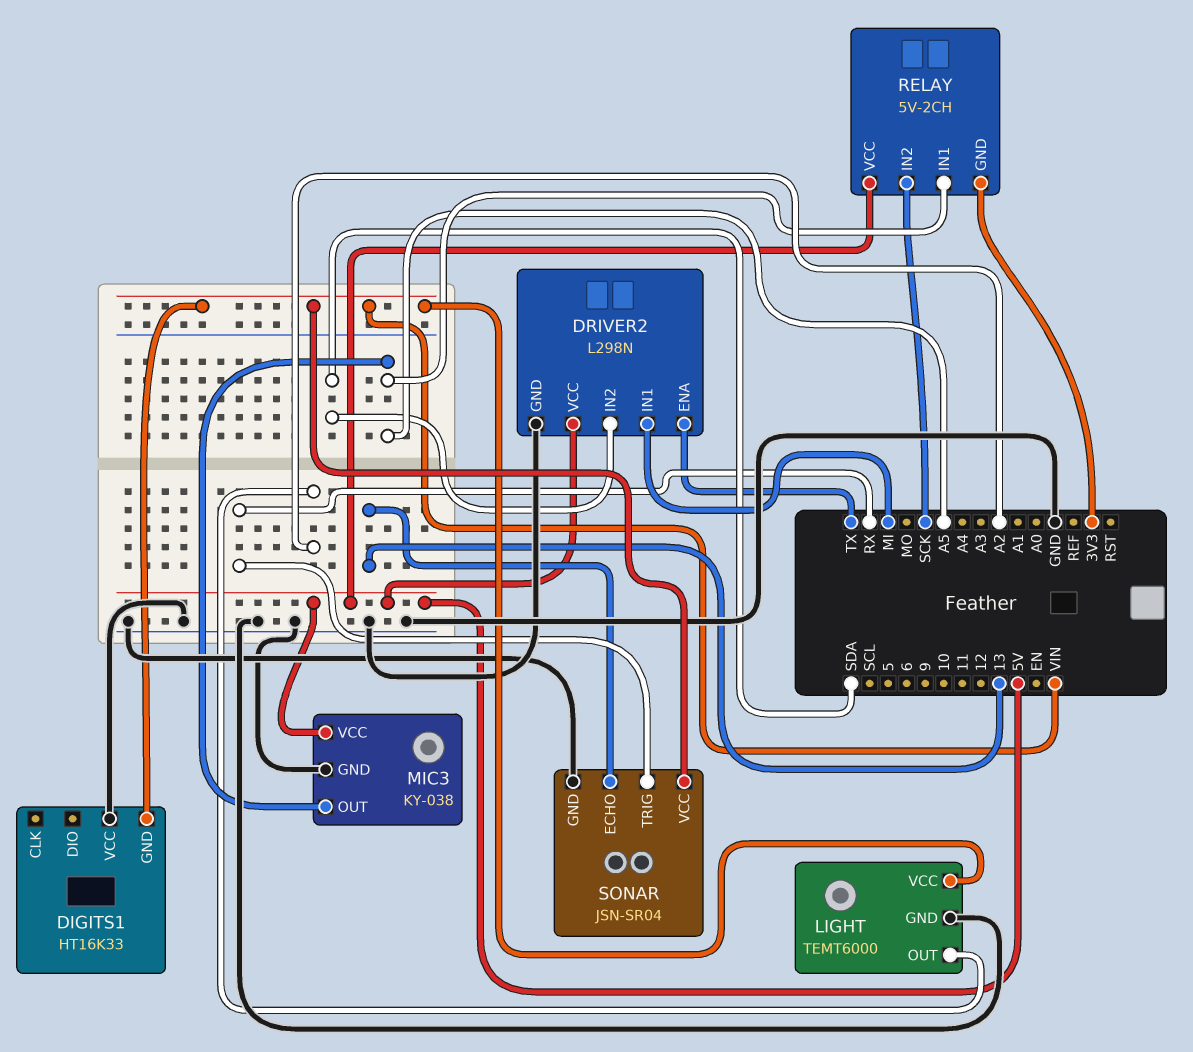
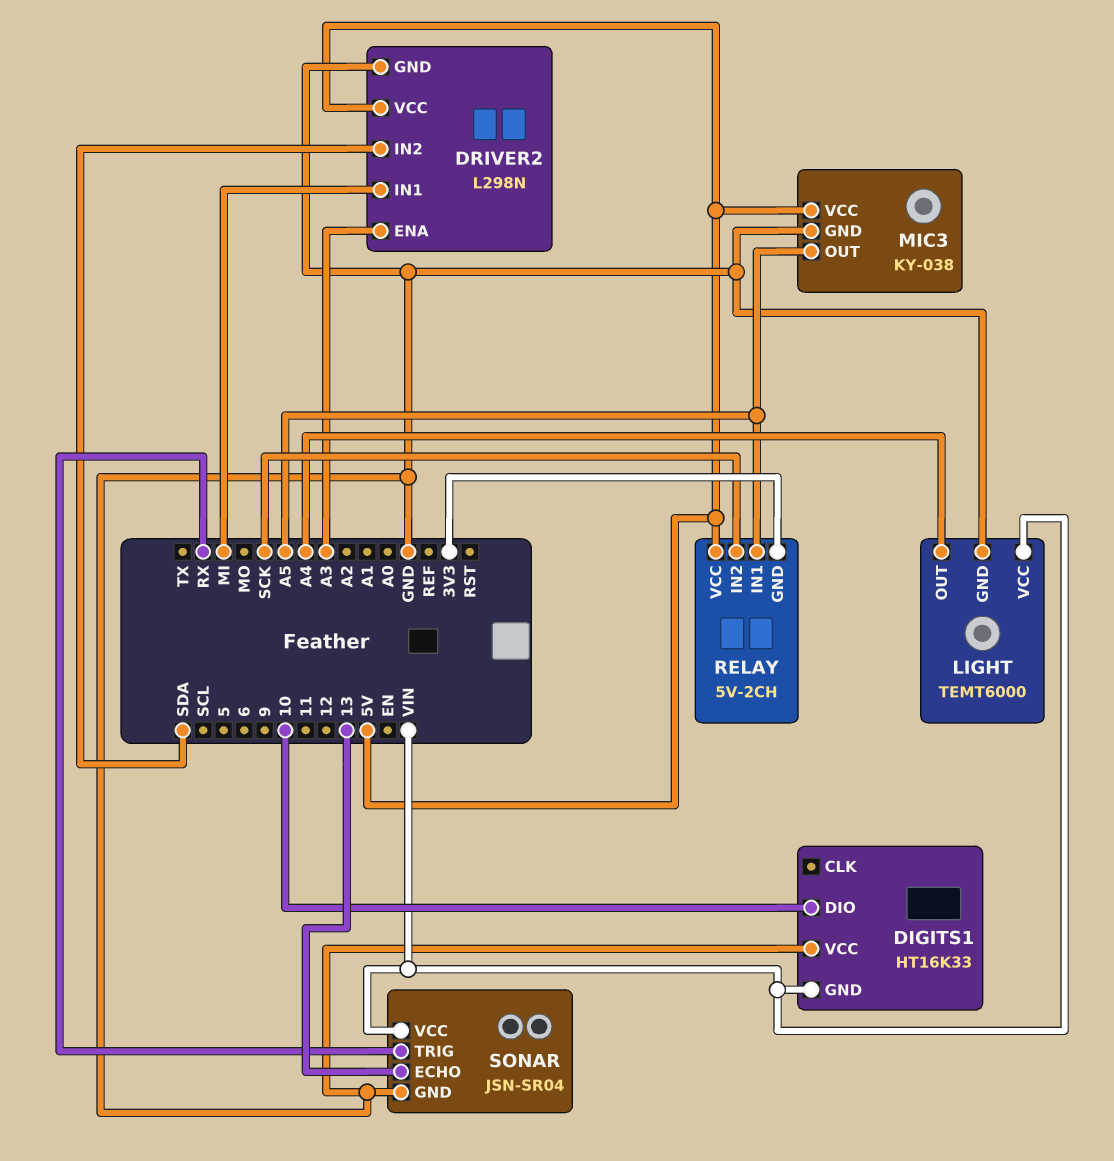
DIGITS1 pin DIO: none -> 10
DRIVER2 pin ENA: TX -> A3
LIGHT pin OUT: A2 -> A4

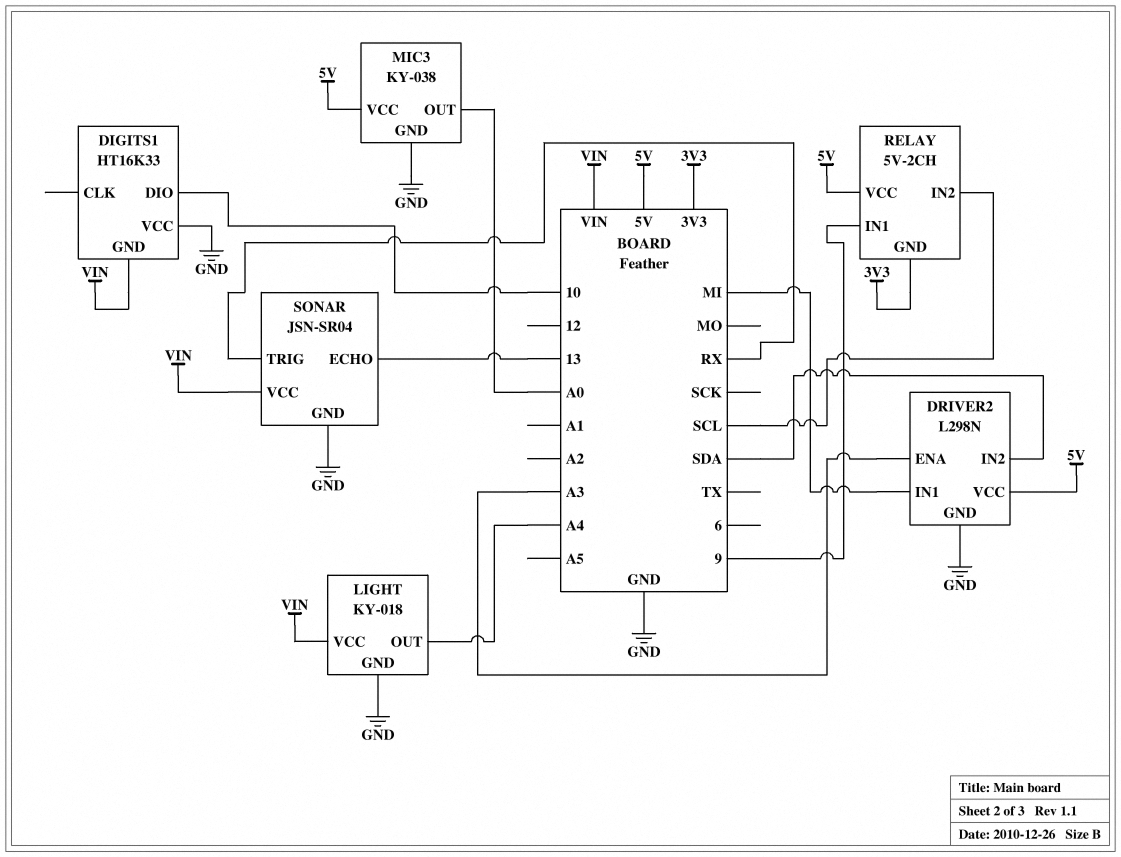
LIGHT: TEMT6000 -> KY-018
MIC3 pin OUT: A5 -> A0
RELAY pin IN1: A5 -> 9
RELAY pin IN2: SCK -> SCL

